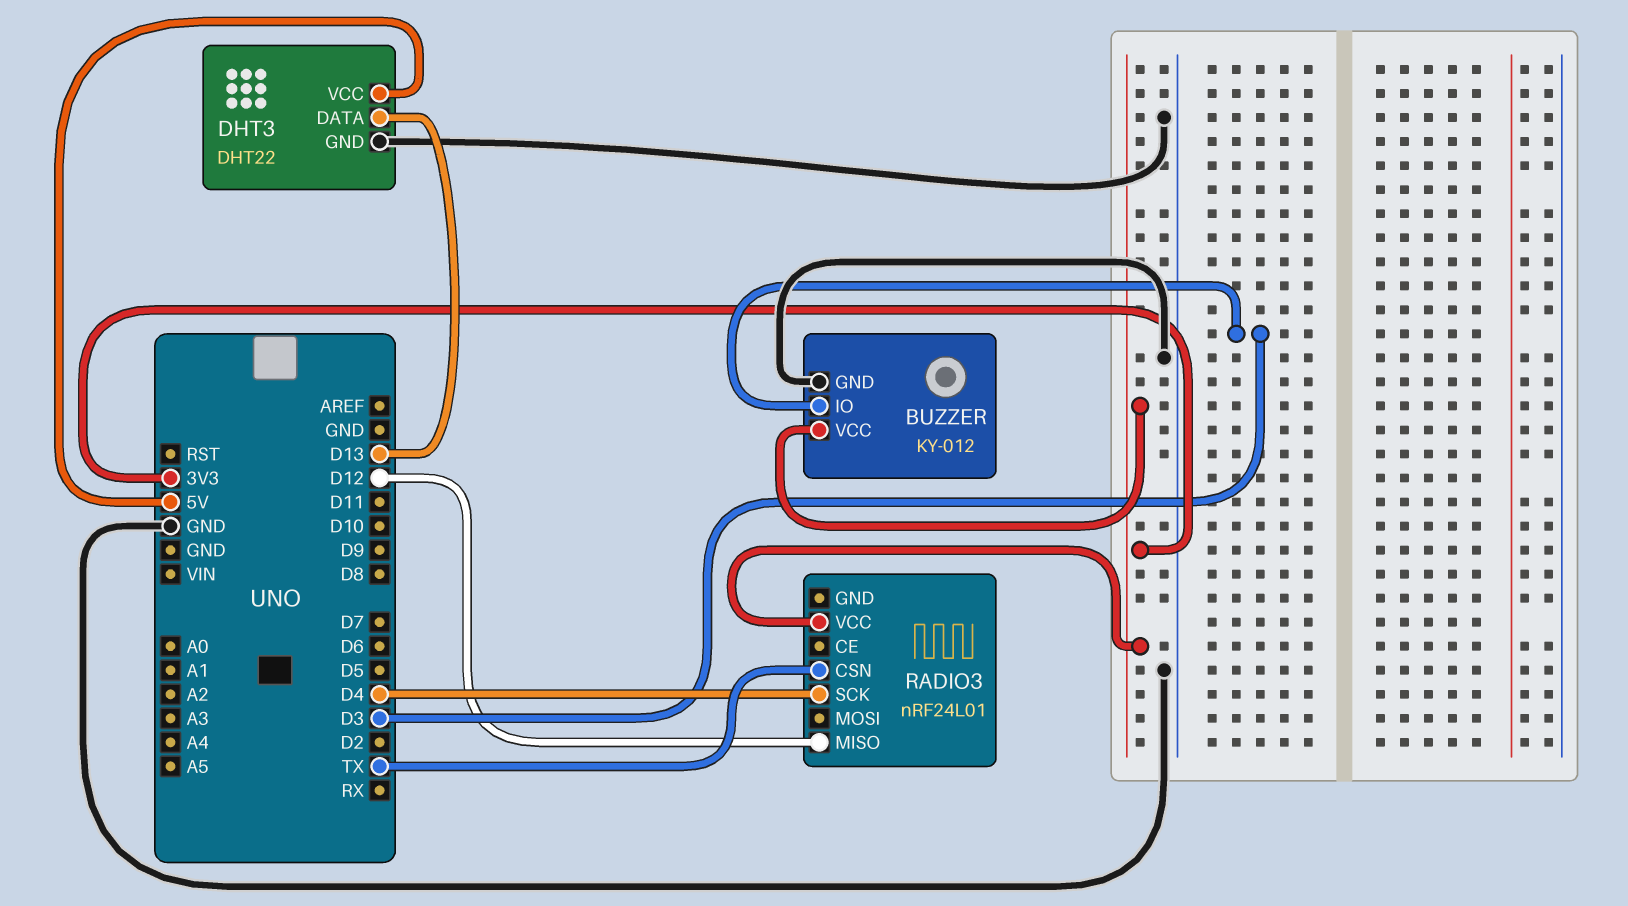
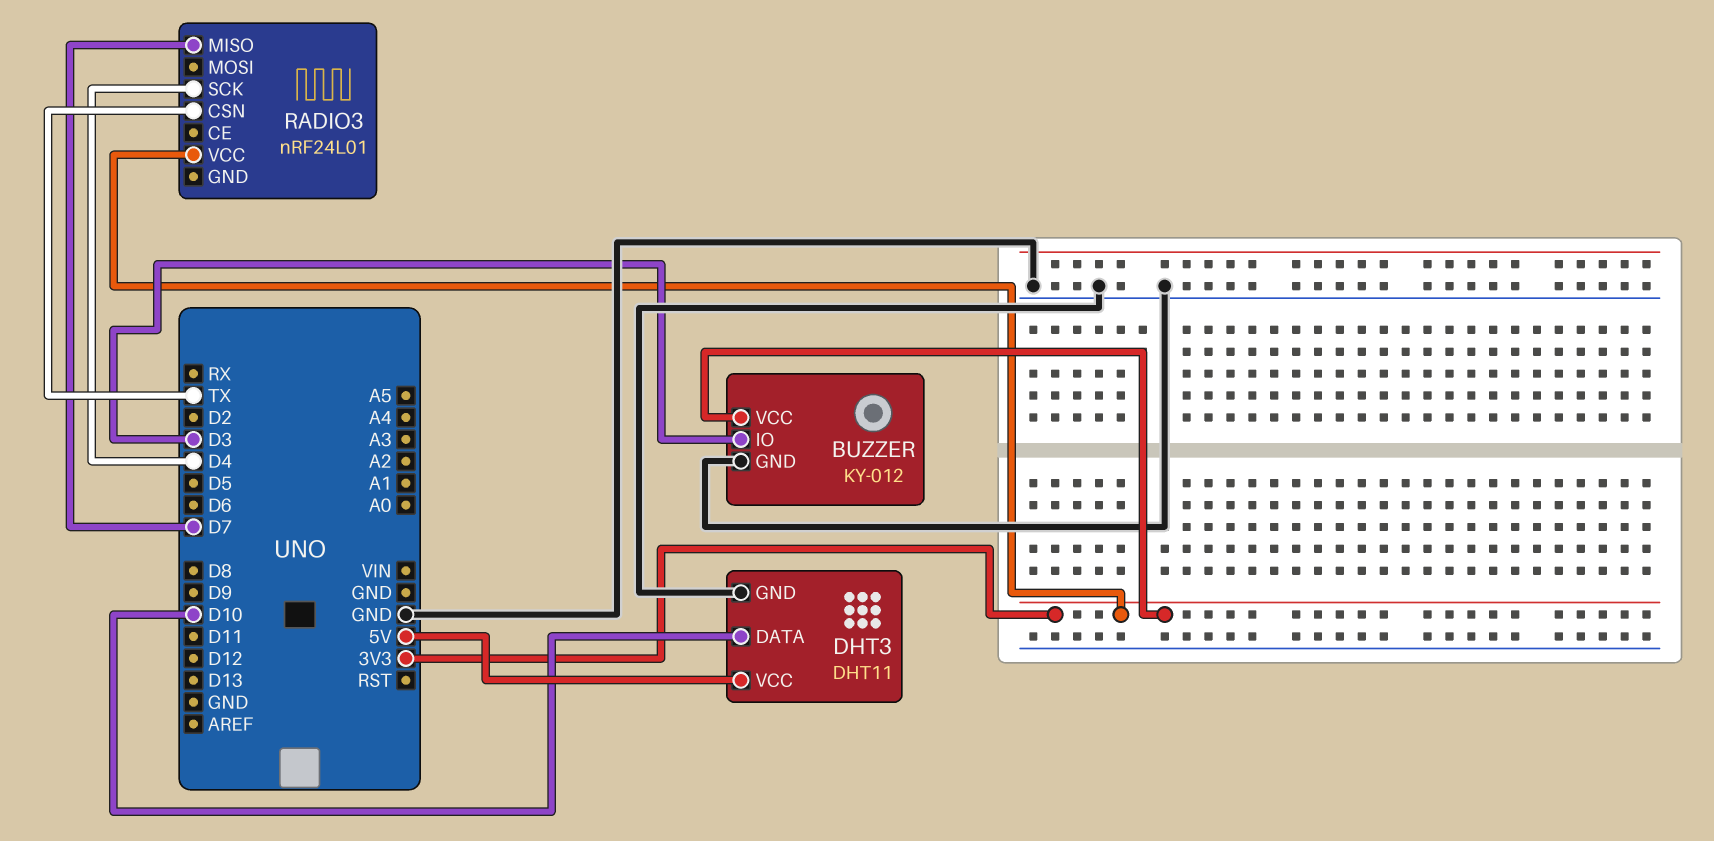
DHT3: DHT22 -> DHT11
DHT3 pin DATA: D13 -> D10
RADIO3 pin MISO: D12 -> D7

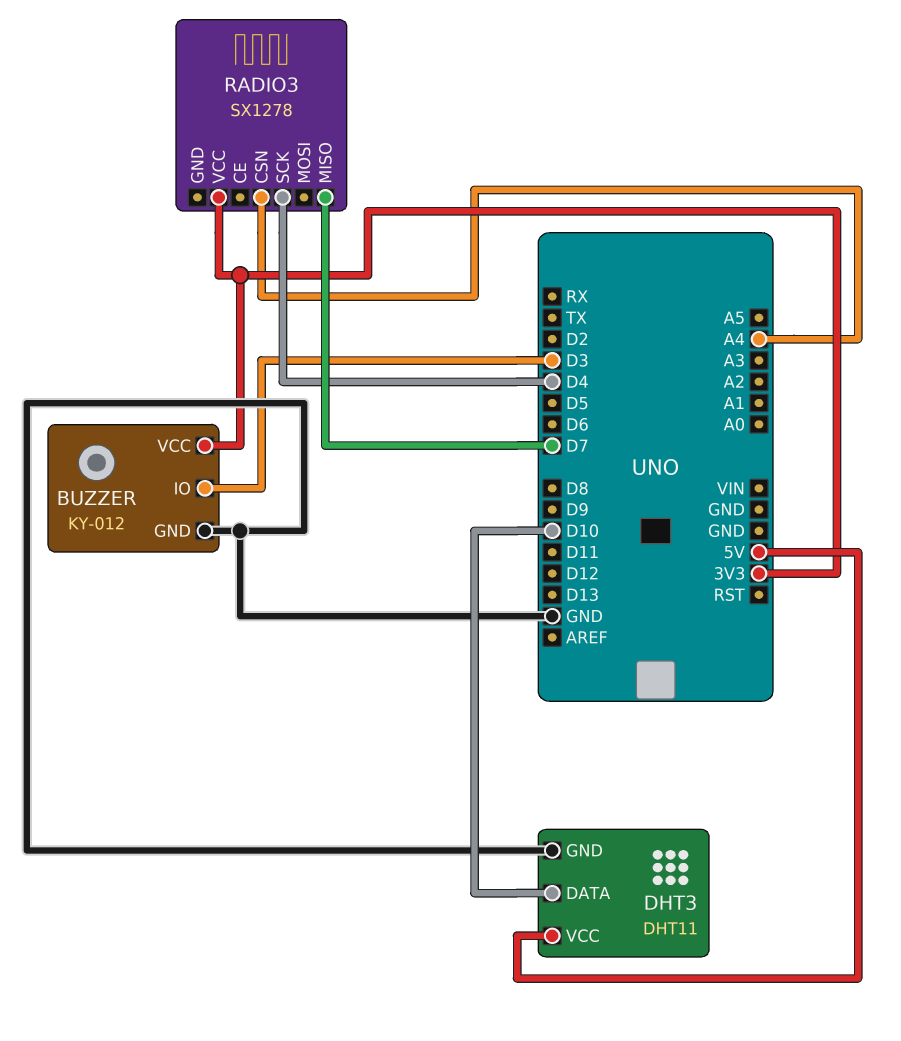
RADIO3: nRF24L01 -> SX1278
RADIO3 pin CSN: TX -> A4

